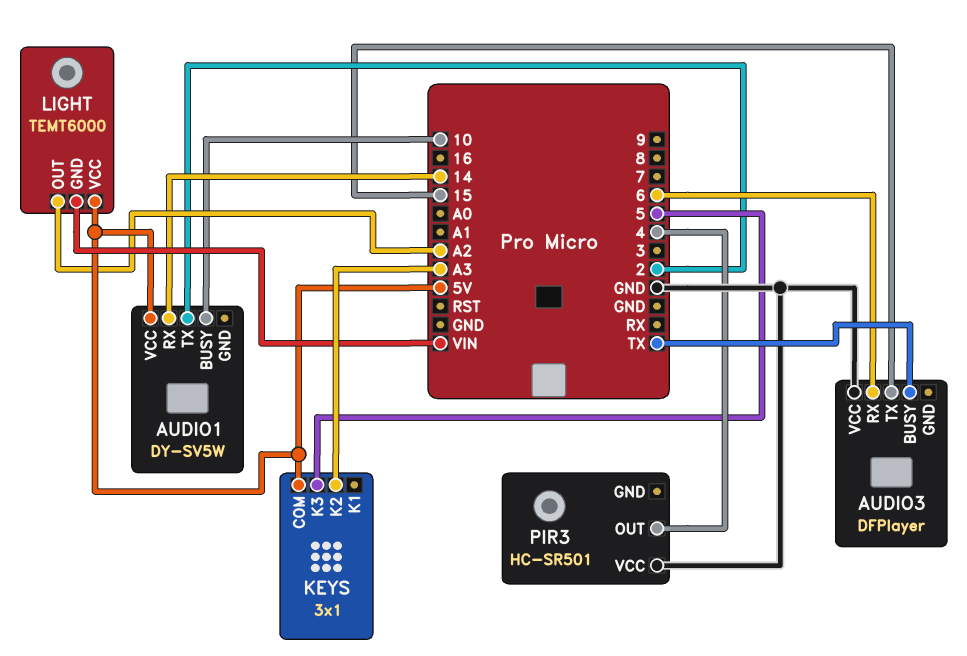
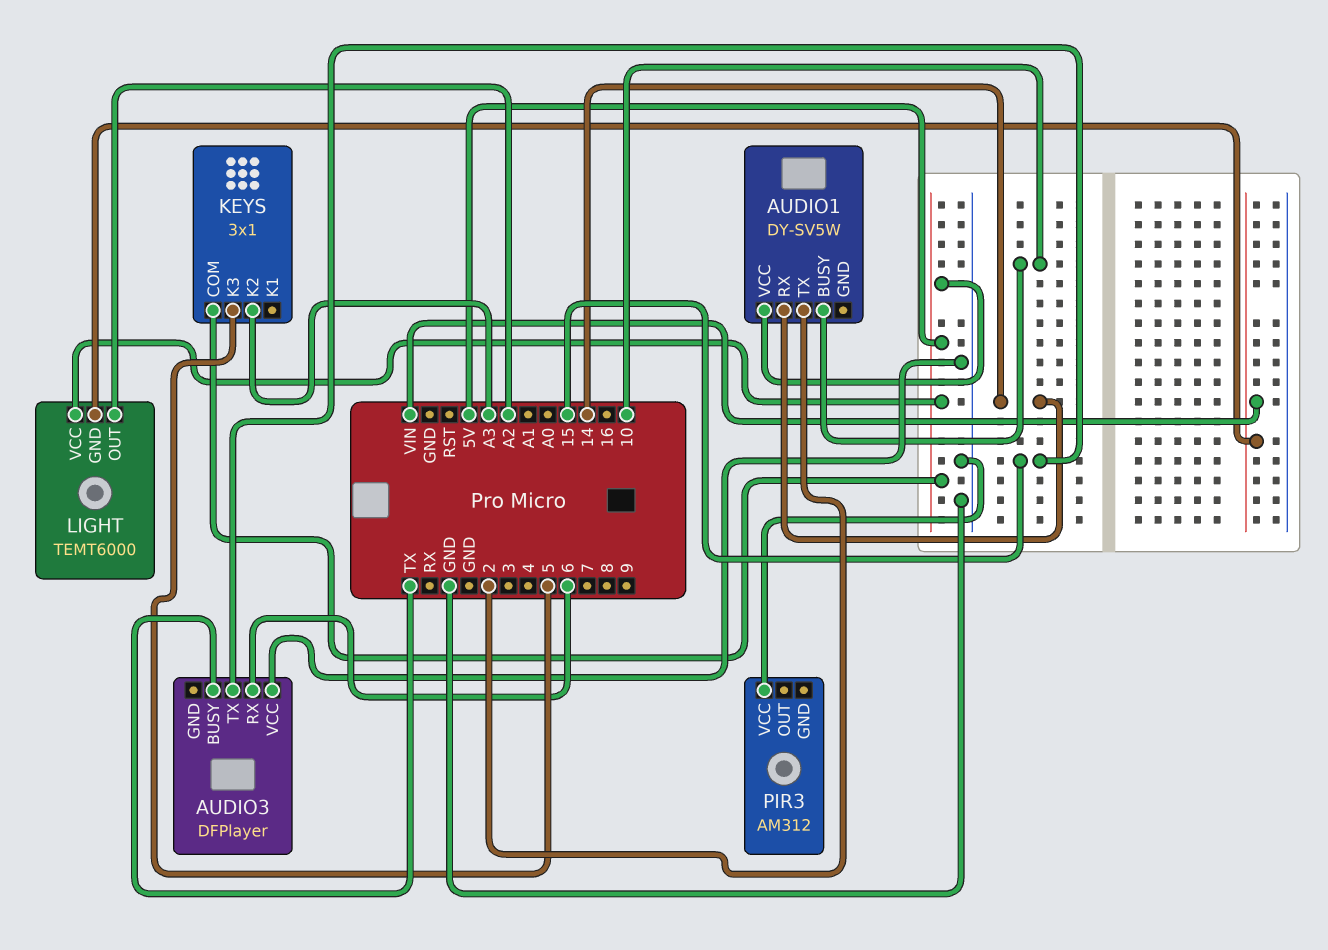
PIR3: HC-SR501 -> AM312
PIR3 pin OUT: 4 -> none

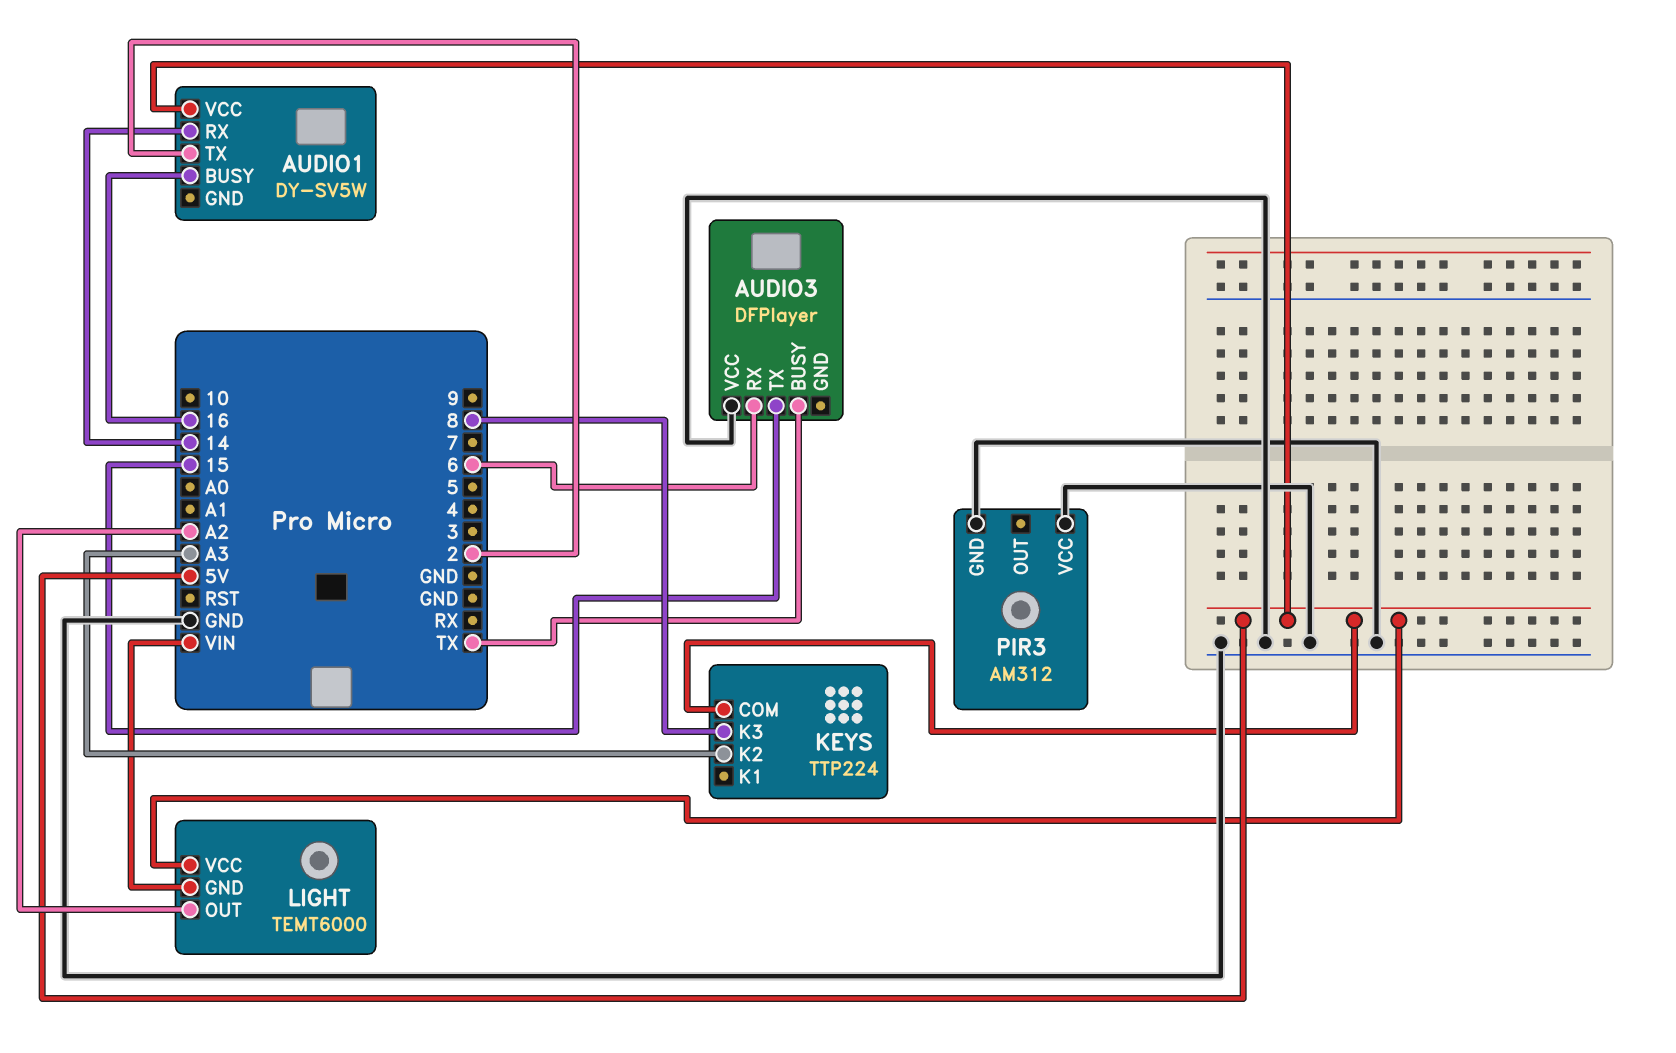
AUDIO1 pin BUSY: 10 -> 16
KEYS: 3x1 -> TTP224
KEYS pin K3: 5 -> 8
PIR3 pin GND: none -> GND

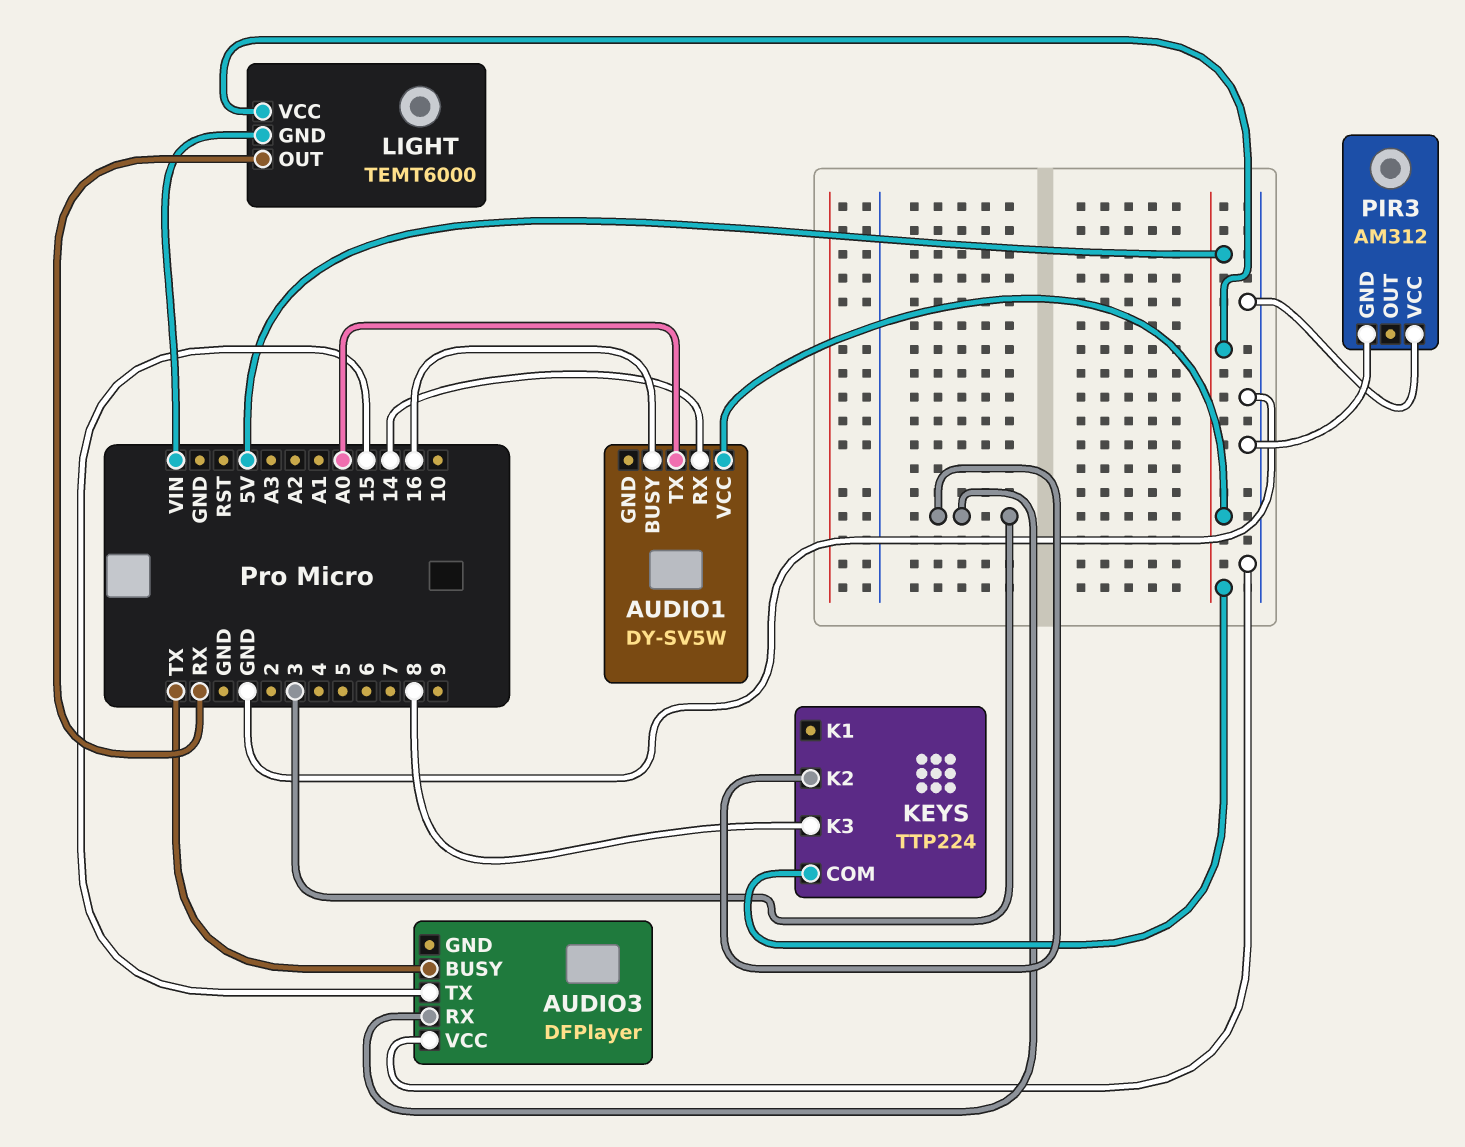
AUDIO1 pin TX: 2 -> A0
AUDIO3 pin RX: 6 -> 3
KEYS pin K2: A3 -> 3
LIGHT pin OUT: A2 -> RX

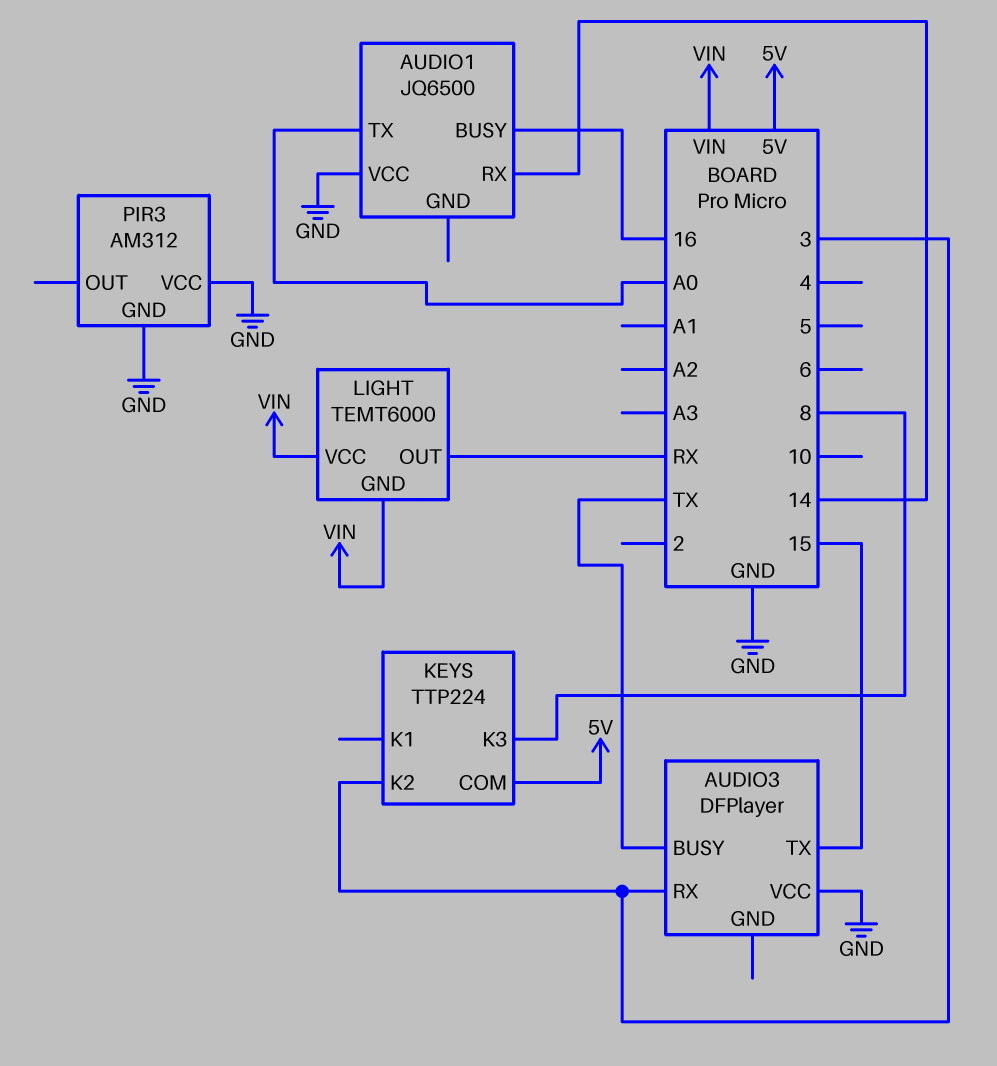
AUDIO1: DY-SV5W -> JQ6500
AUDIO1 pin VCC: 5V -> GND
LIGHT pin VCC: 5V -> VIN

